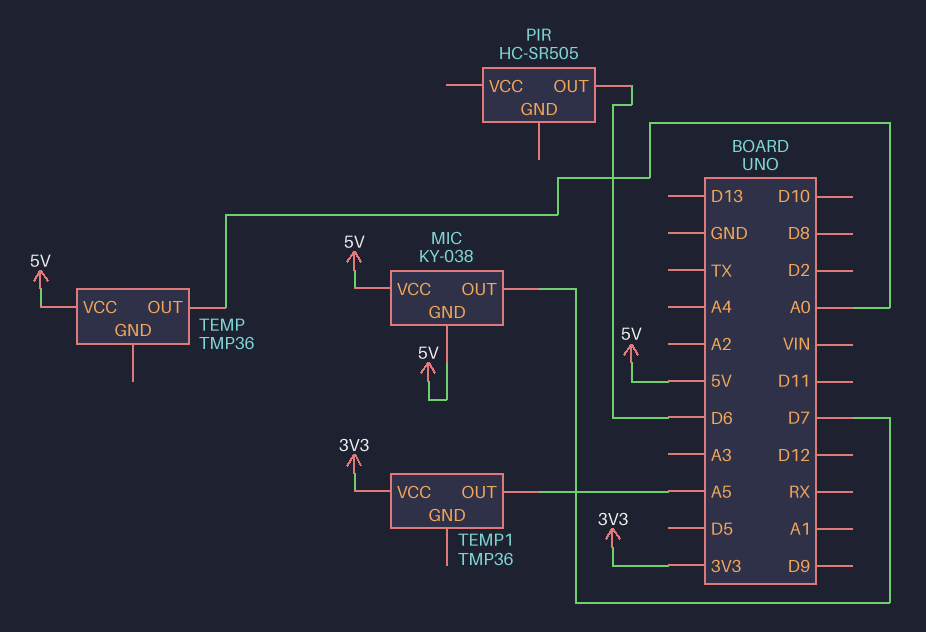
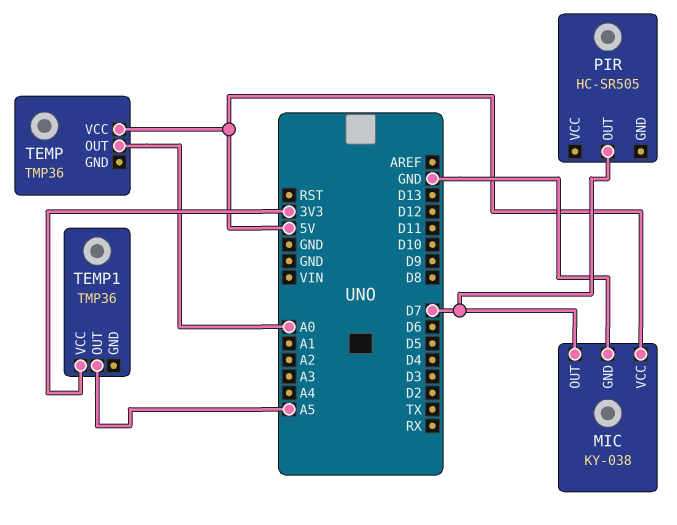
MIC pin GND: 5V -> GND
PIR pin OUT: D6 -> D7

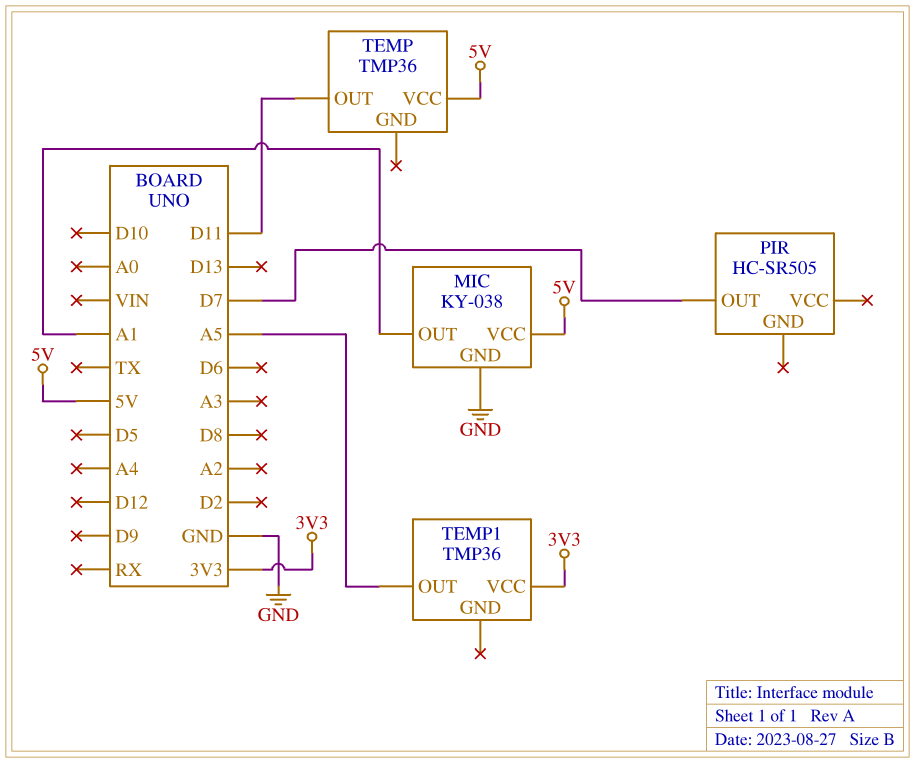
MIC pin OUT: D7 -> A1
TEMP pin OUT: A0 -> D11

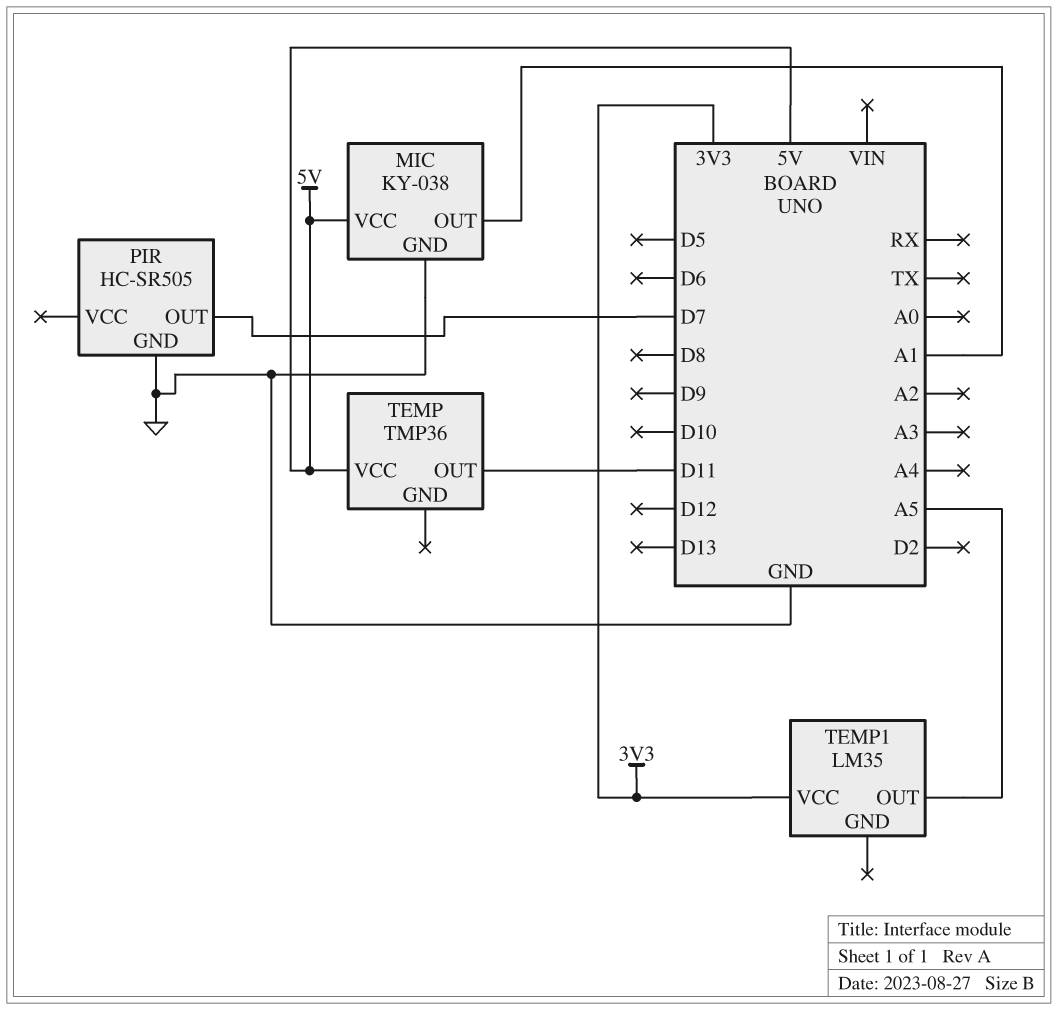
PIR pin GND: none -> GND
TEMP1: TMP36 -> LM35

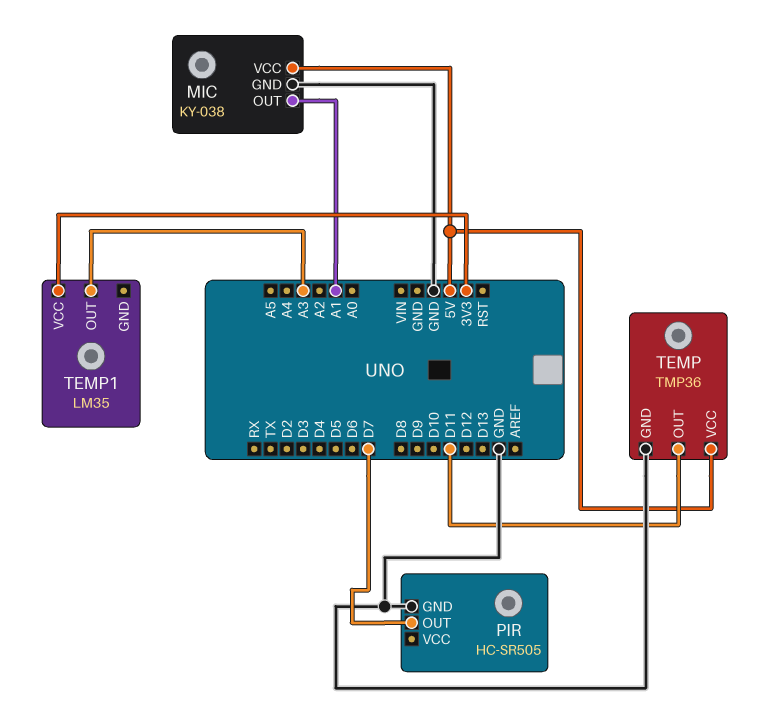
TEMP pin GND: none -> GND
TEMP1 pin OUT: A5 -> A3

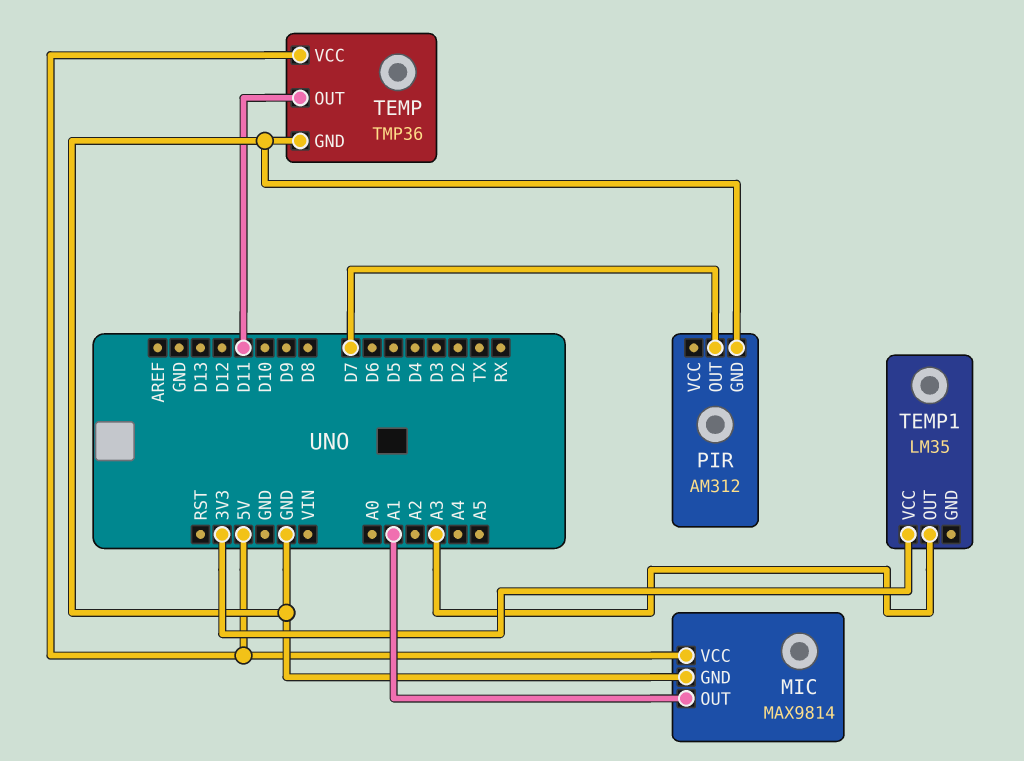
MIC: KY-038 -> MAX9814
PIR: HC-SR505 -> AM312

